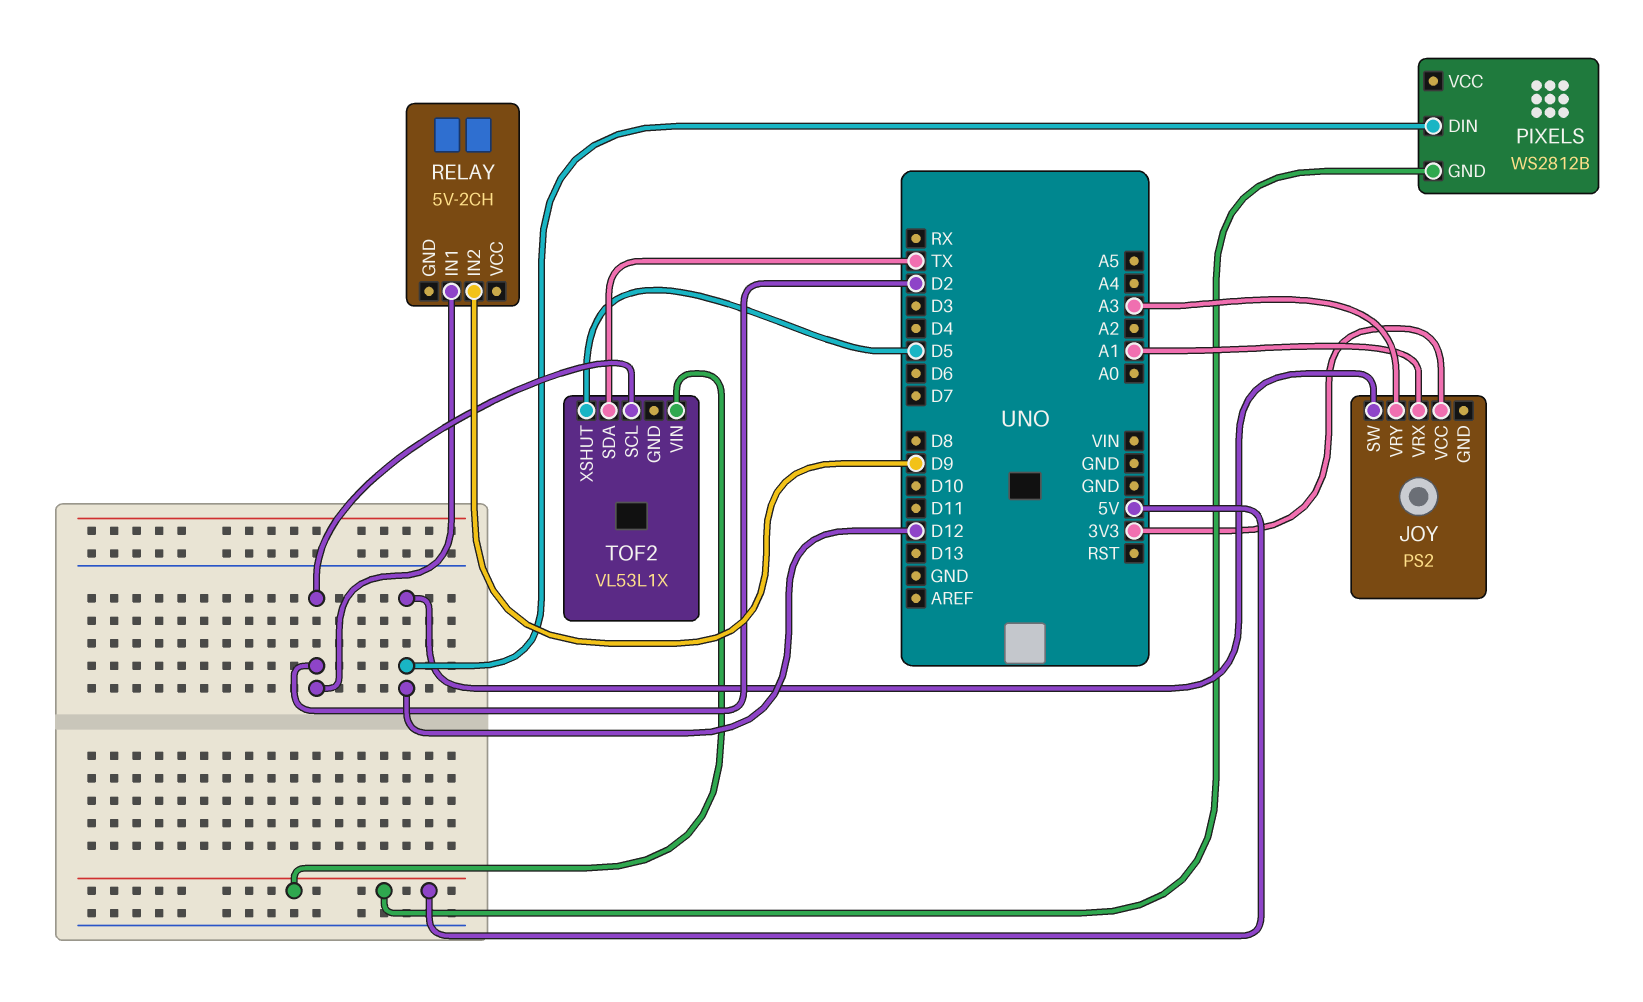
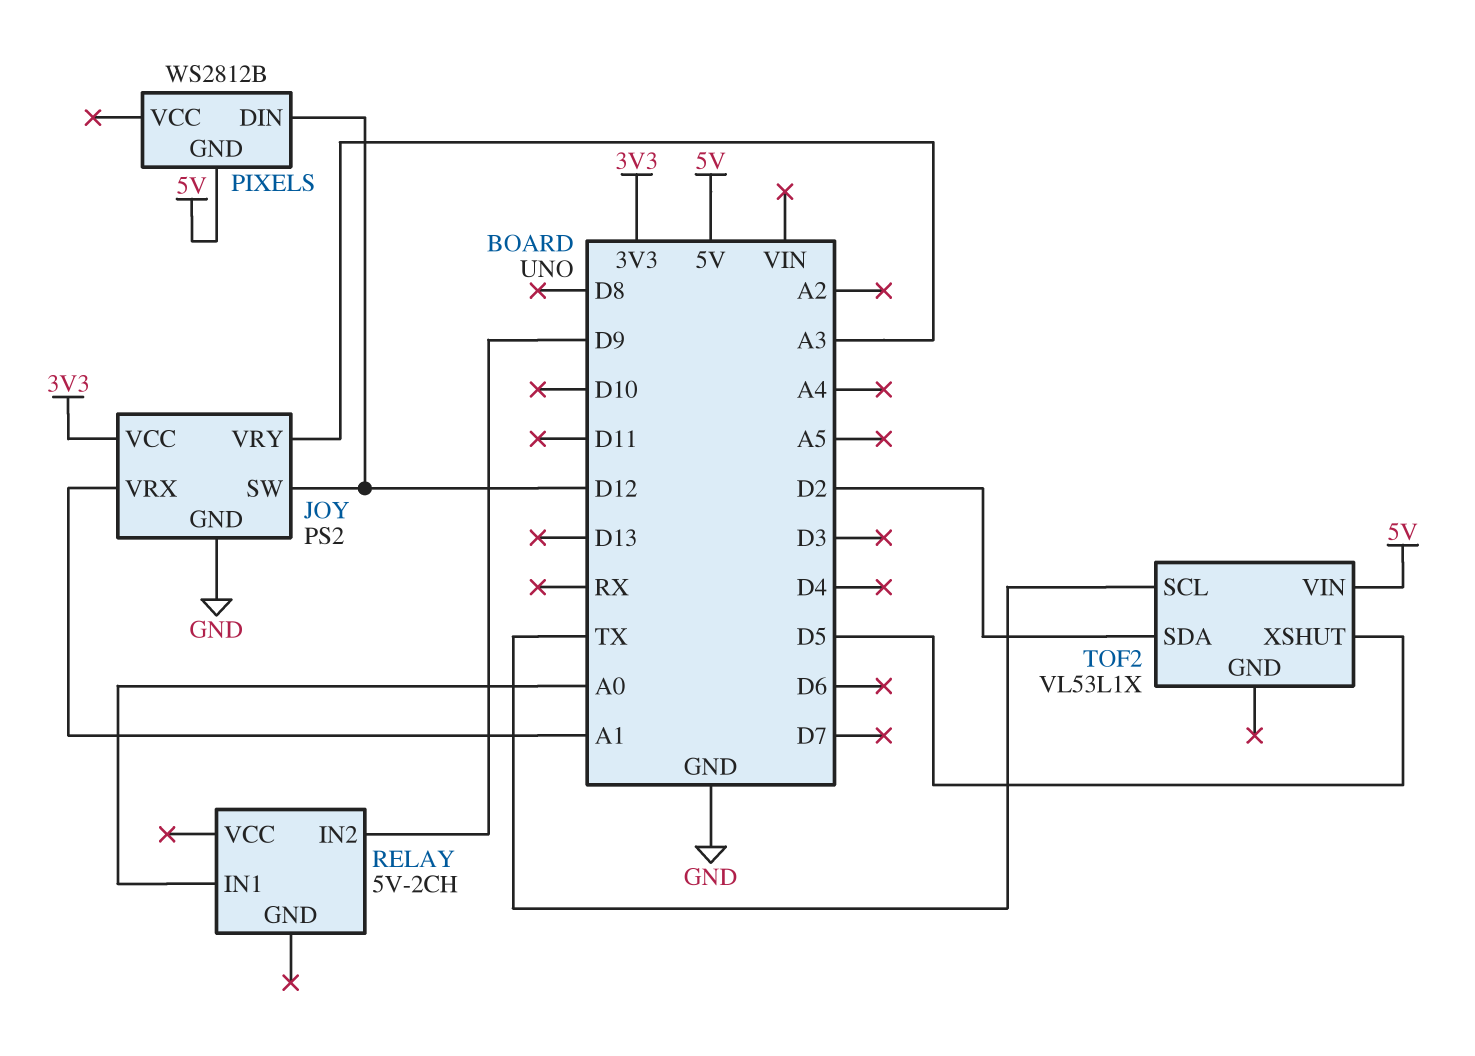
JOY pin GND: none -> GND
RELAY pin IN1: D2 -> A0
TOF2 pin SCL: D2 -> TX
TOF2 pin SDA: TX -> D2

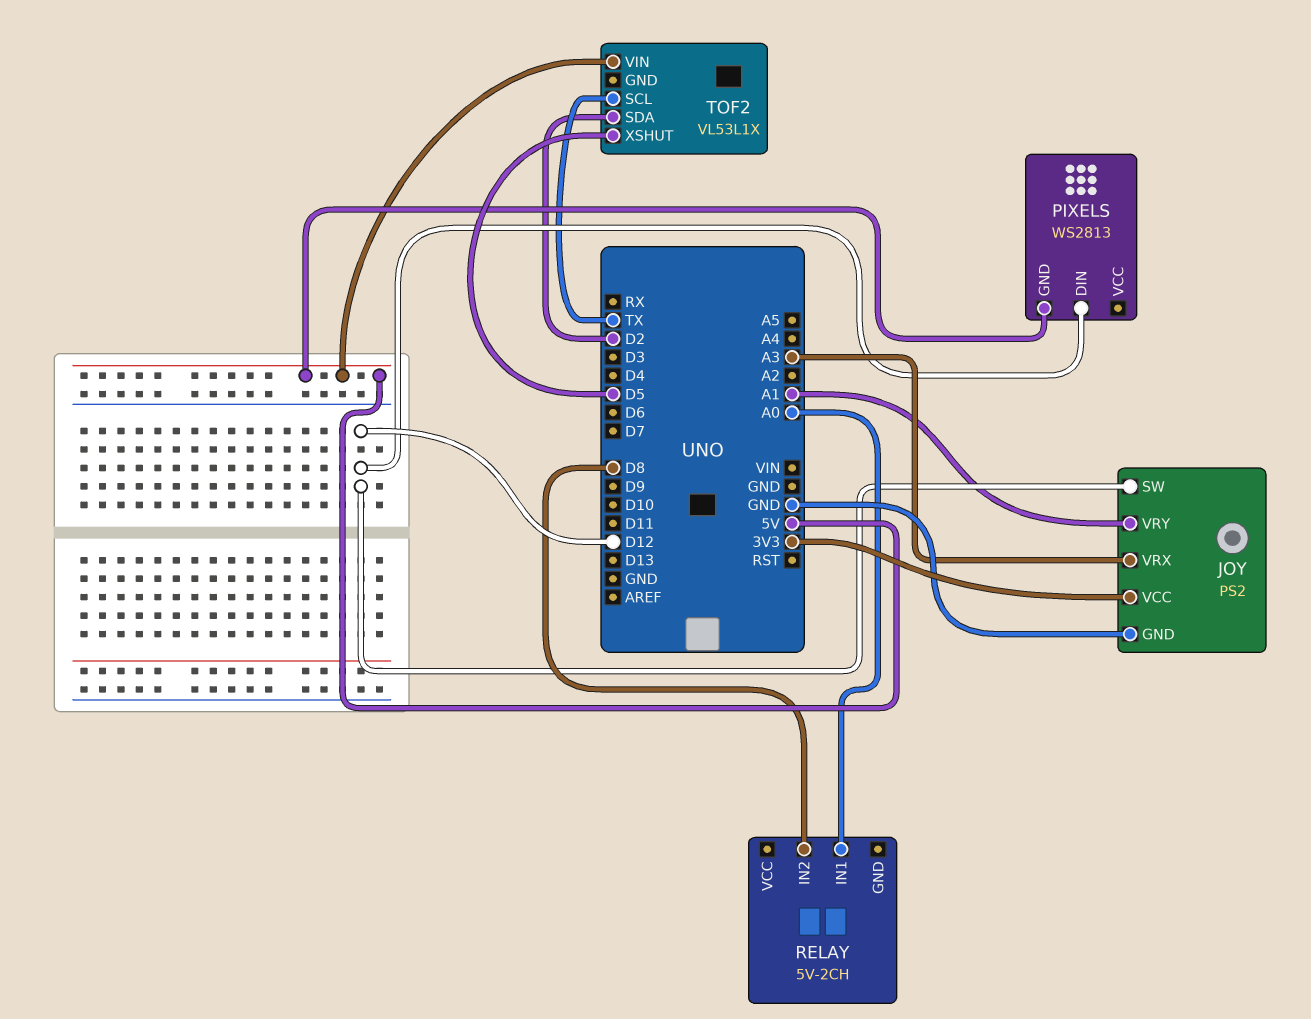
JOY pin VRX: A1 -> A3
JOY pin VRY: A3 -> A1
PIXELS: WS2812B -> WS2813
RELAY pin IN2: D9 -> D8

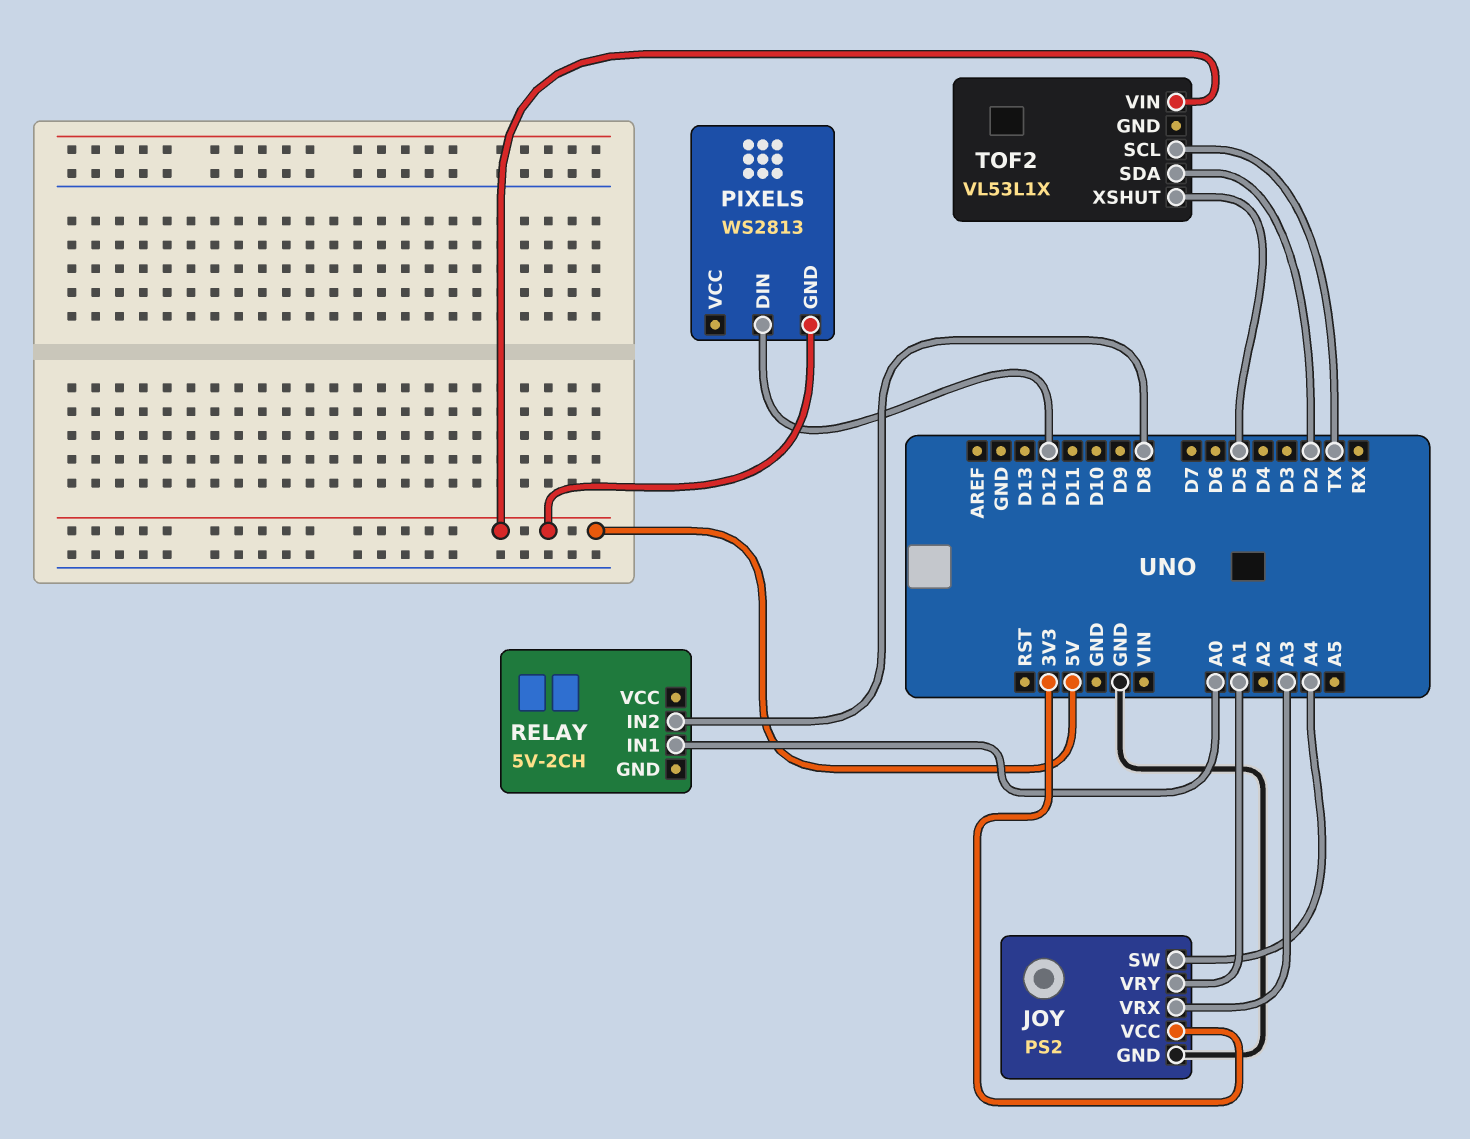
JOY pin SW: D12 -> A4

